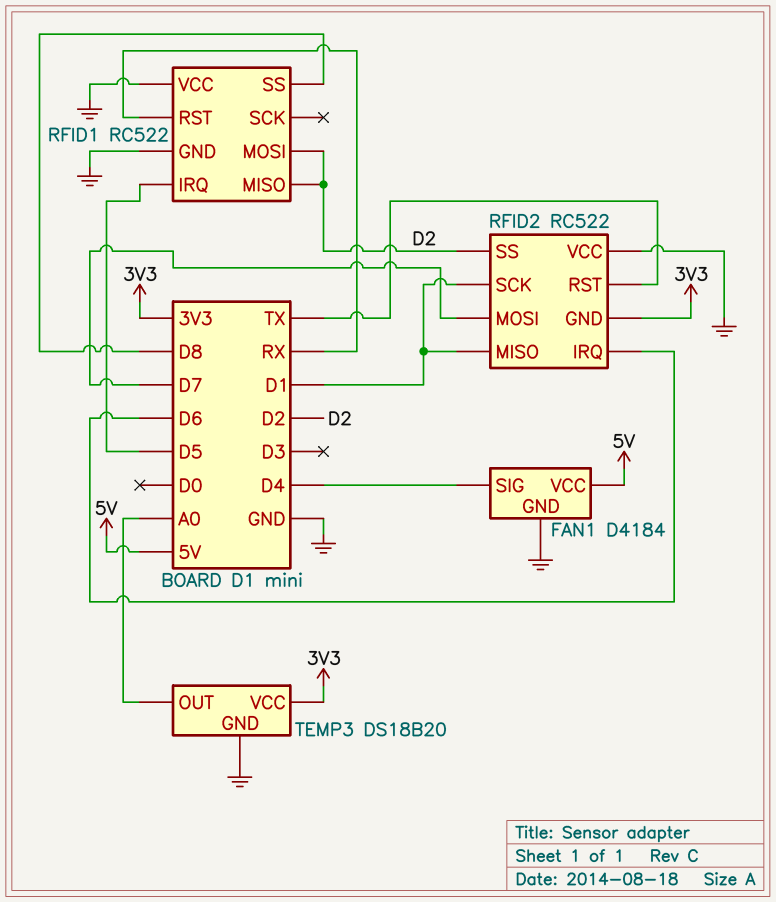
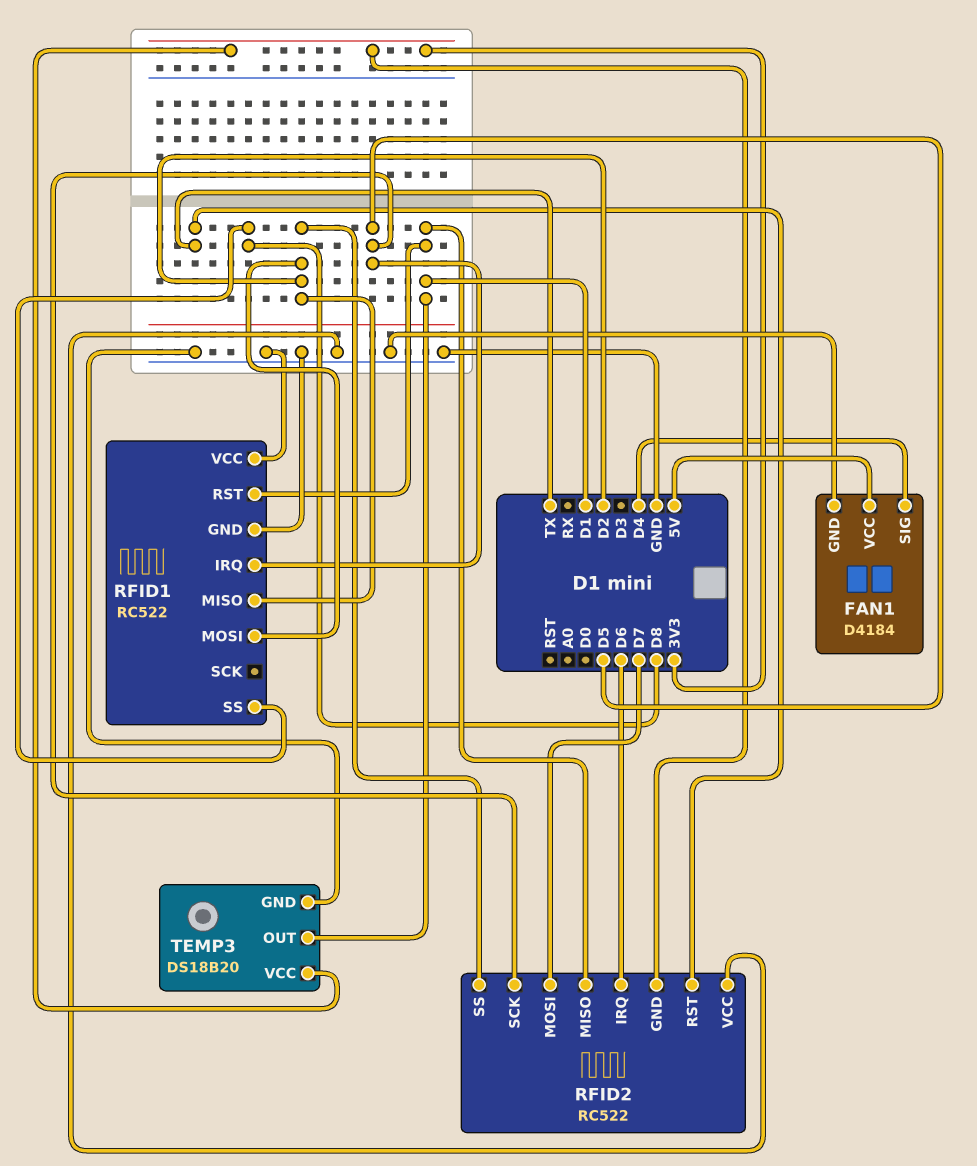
RFID1 pin RST: RX -> D1
RFID2 pin SCK: D1 -> D5
TEMP3 pin OUT: A0 -> D1

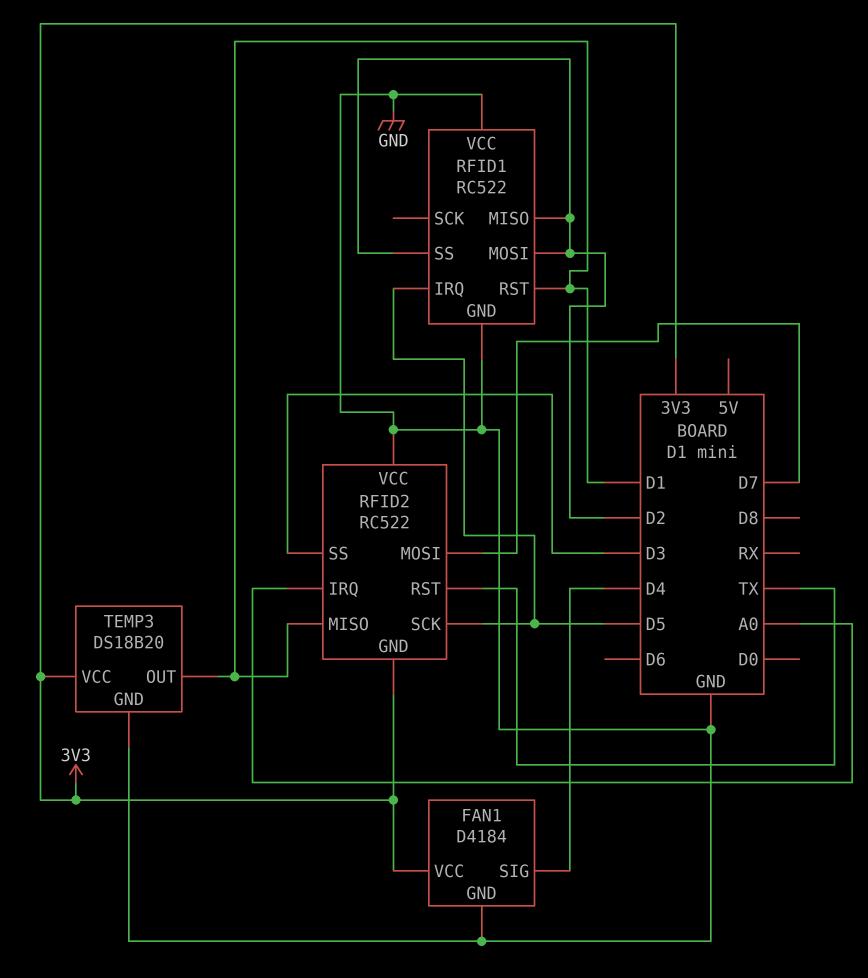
FAN1 pin VCC: 5V -> 3V3
RFID1 pin SS: D8 -> D2
RFID2 pin IRQ: D6 -> A0
RFID2 pin SS: D2 -> D3

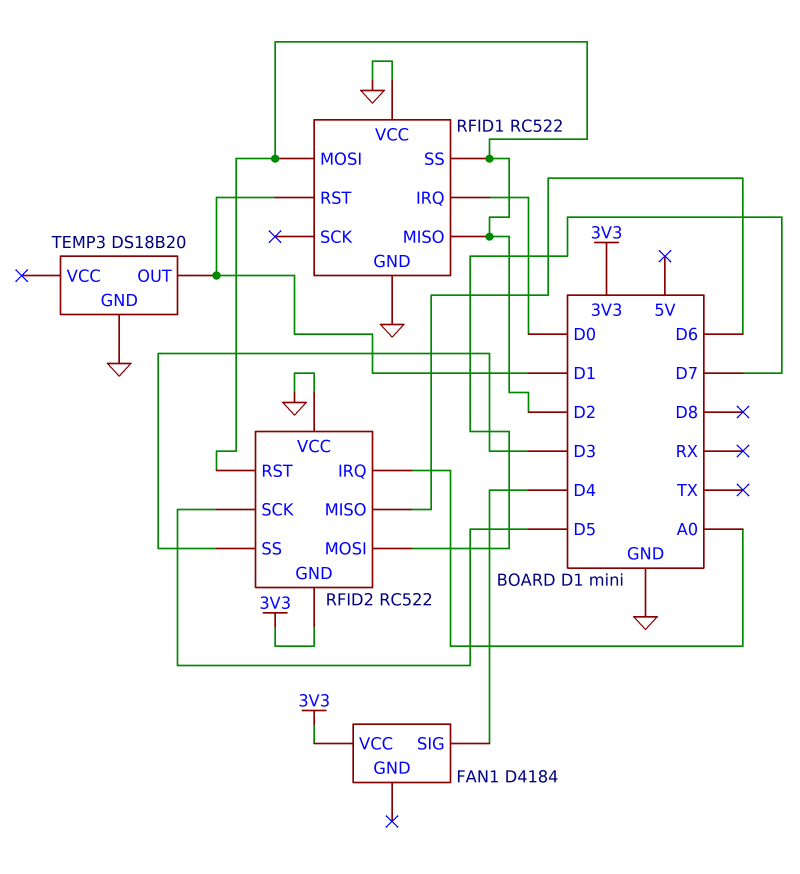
FAN1 pin GND: GND -> none
RFID1 pin IRQ: D5 -> D0
RFID2 pin MISO: D1 -> D6
RFID2 pin RST: TX -> D2
TEMP3 pin VCC: 3V3 -> none

